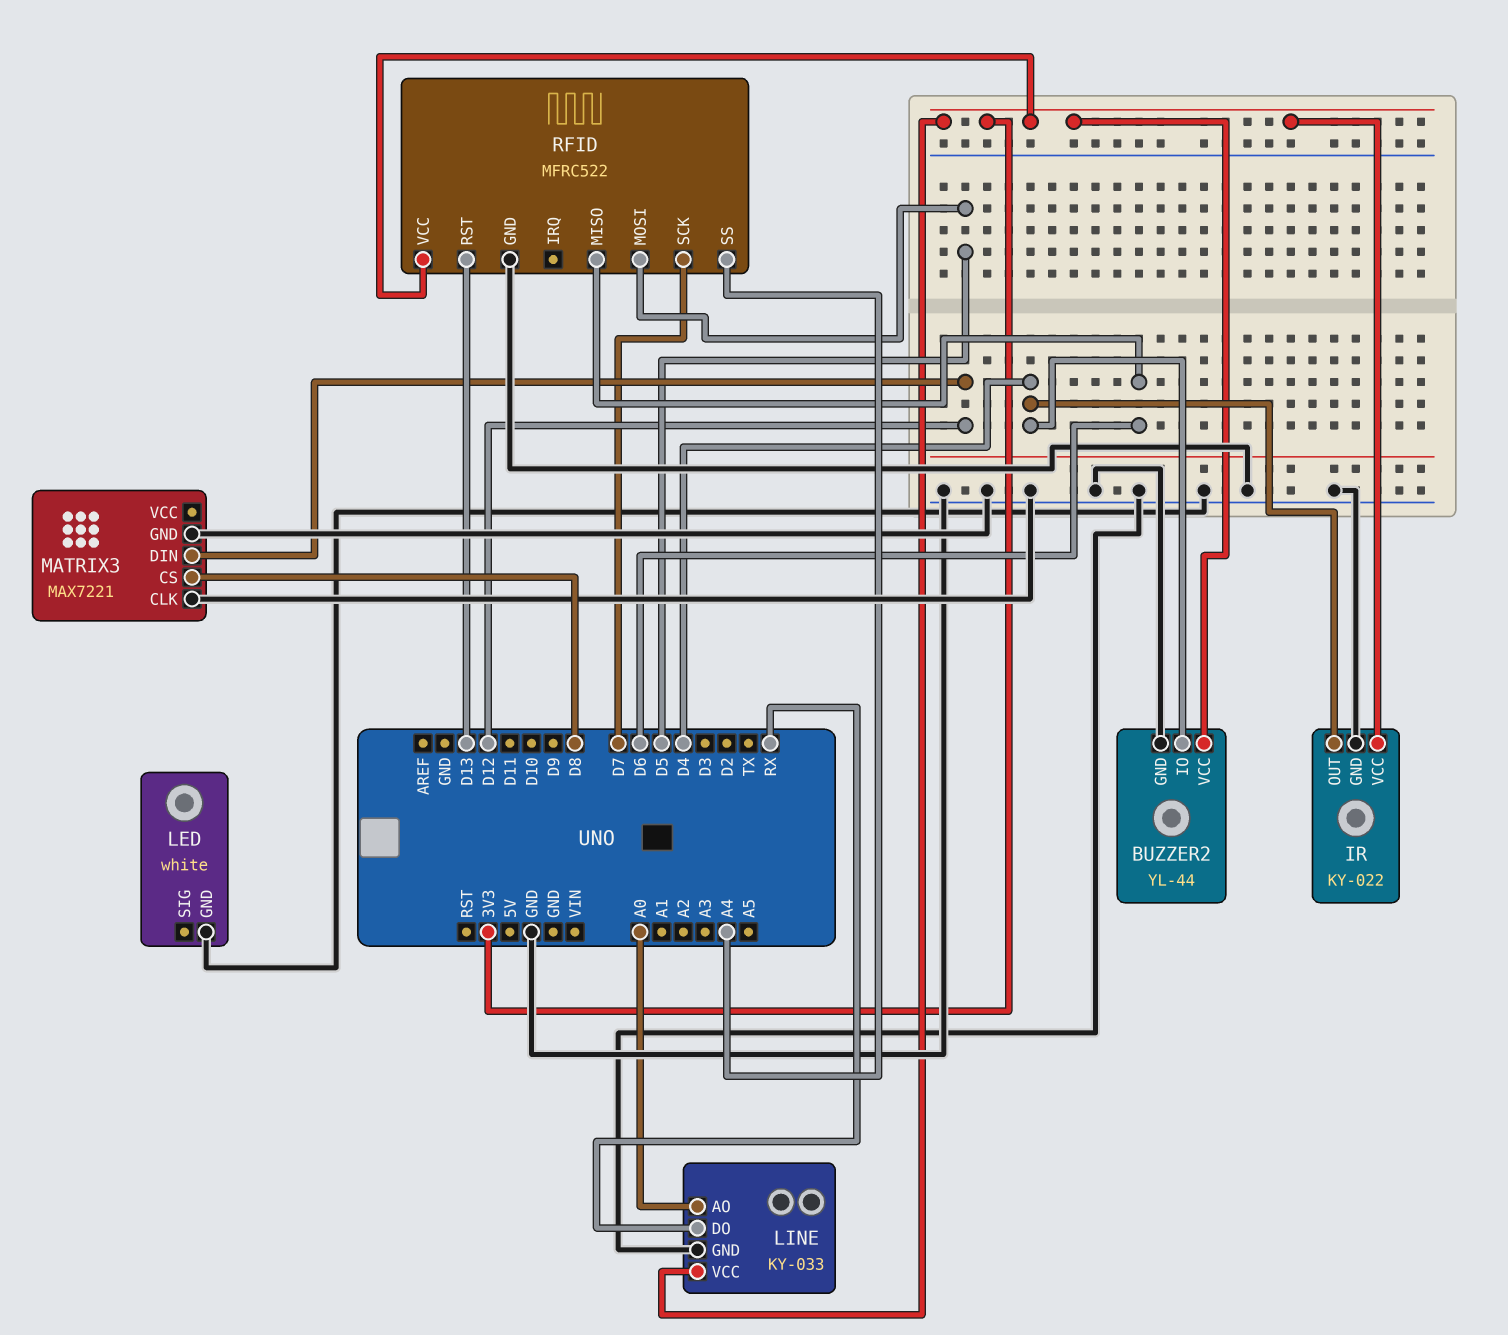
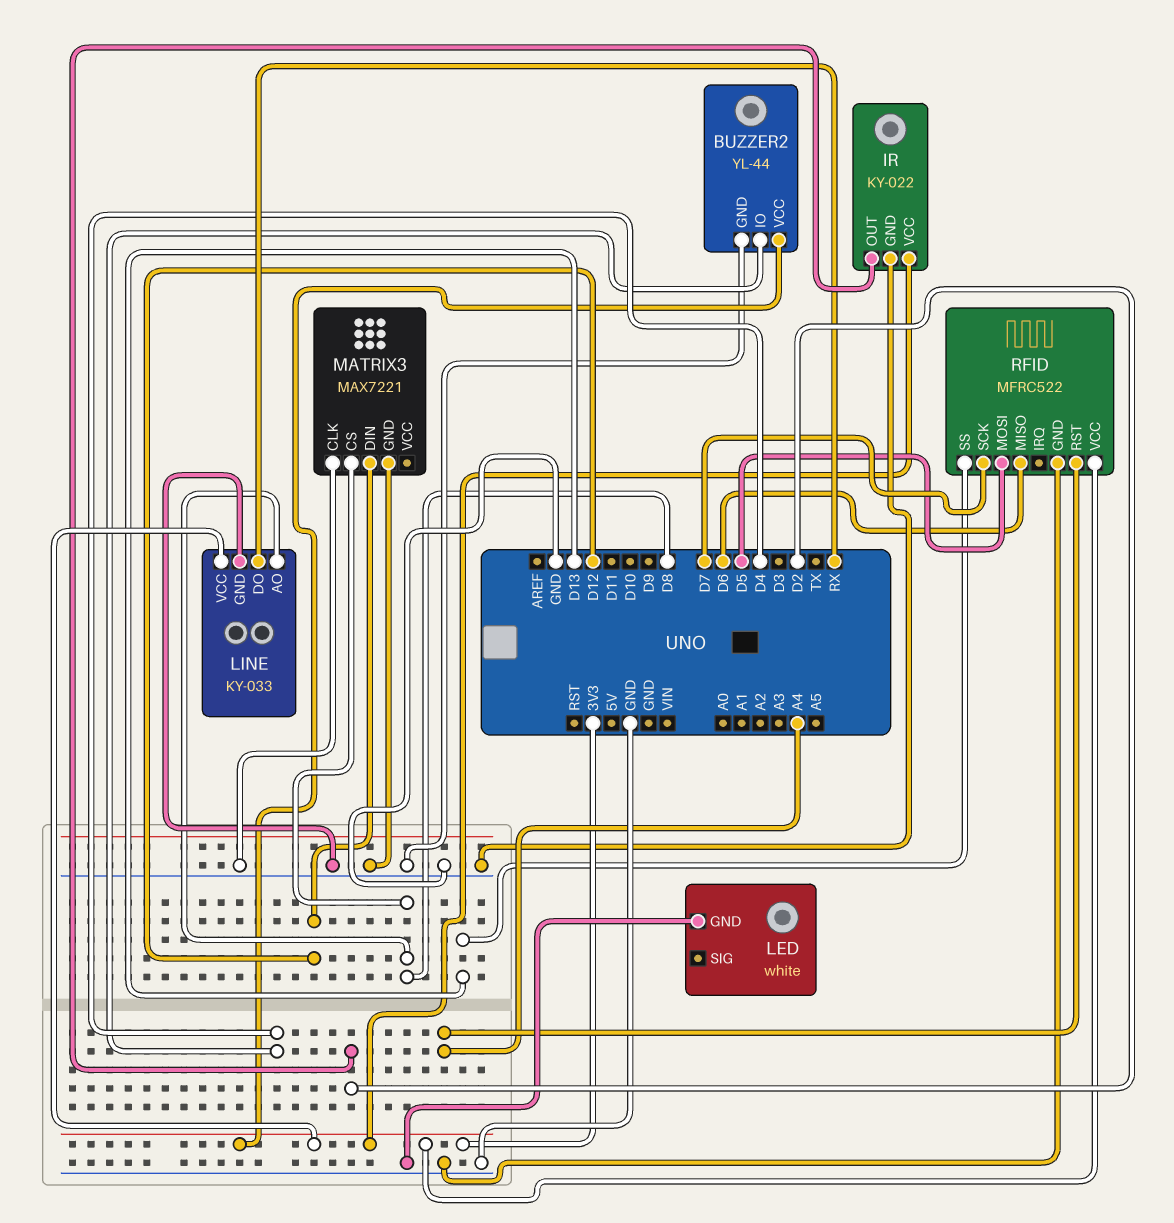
IR pin OUT: D4 -> D2
LINE pin AO: A0 -> D8
RFID pin RST: D13 -> A4
RFID pin SS: A4 -> D13

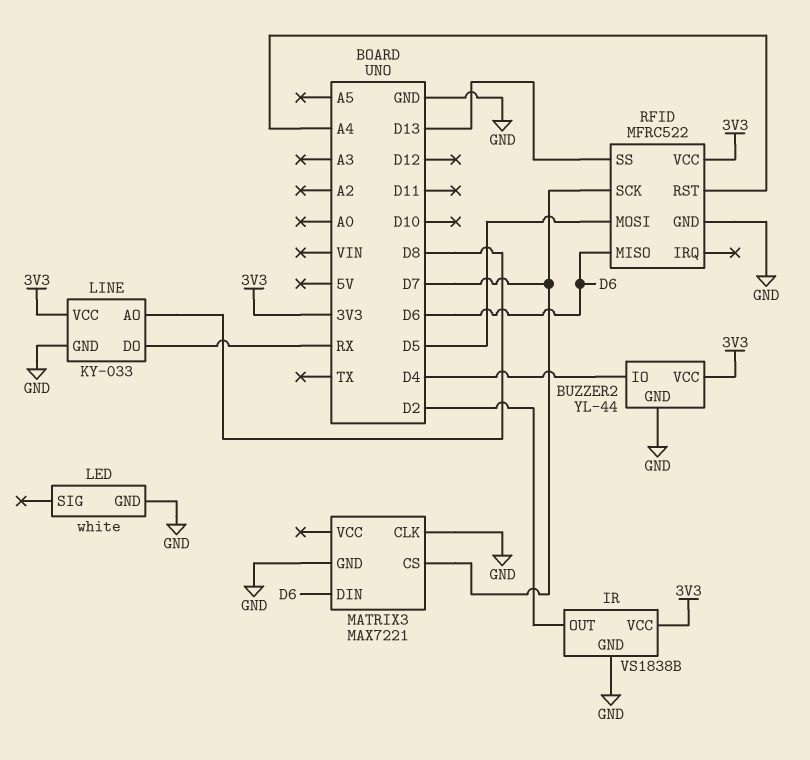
IR: KY-022 -> VS1838B
MATRIX3 pin CS: D8 -> D7
MATRIX3 pin DIN: D12 -> D6

